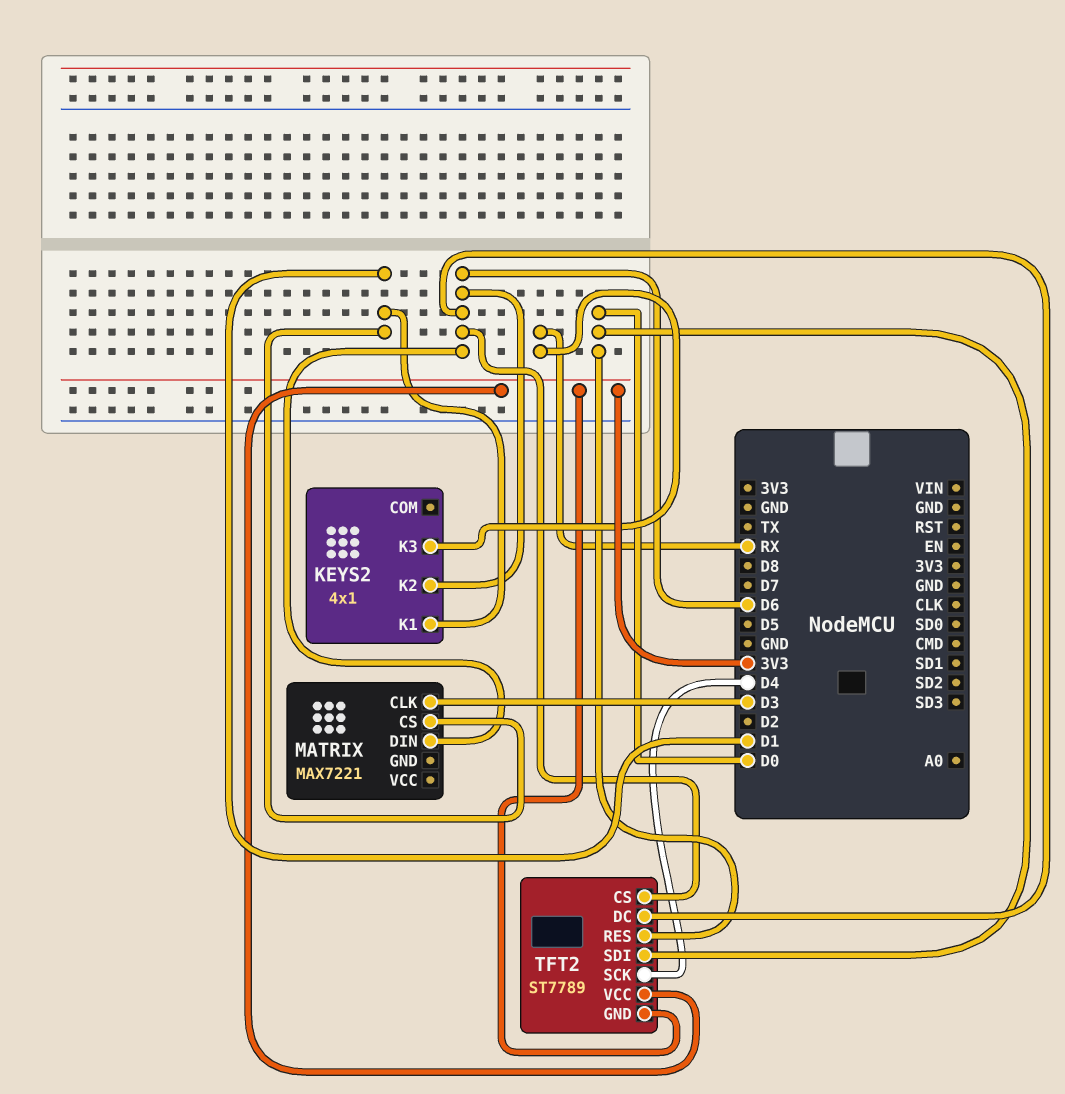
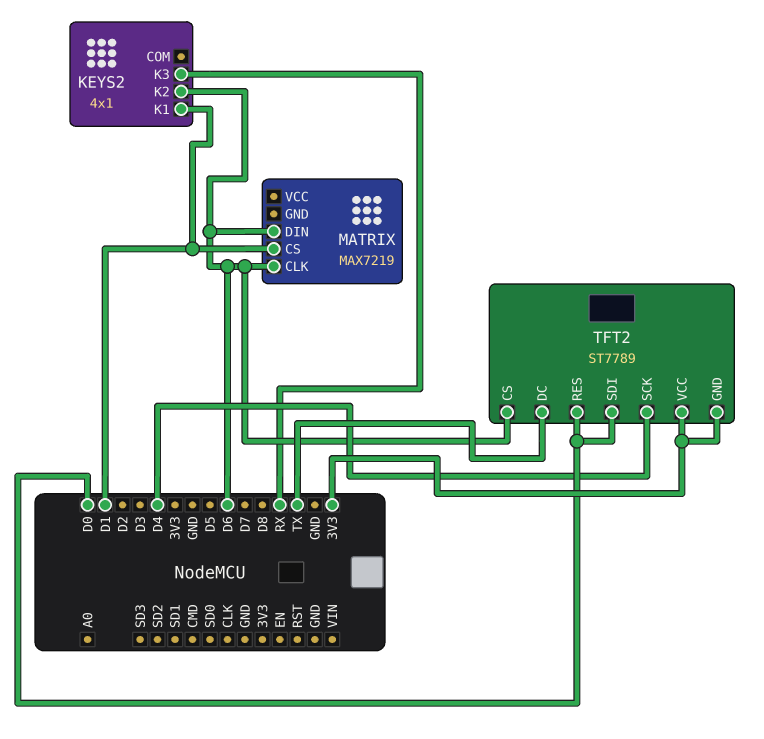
MATRIX: MAX7221 -> MAX7219
MATRIX pin CLK: D3 -> D6
TFT2 pin DC: D6 -> TX

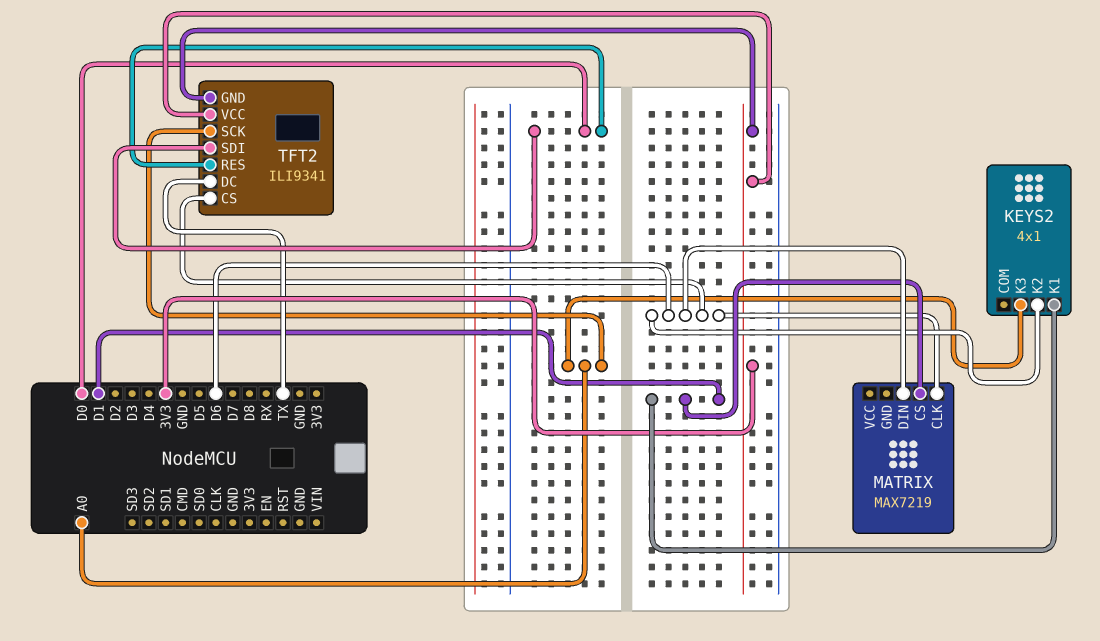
KEYS2 pin K3: RX -> A0
TFT2: ST7789 -> ILI9341
TFT2 pin SCK: D4 -> A0

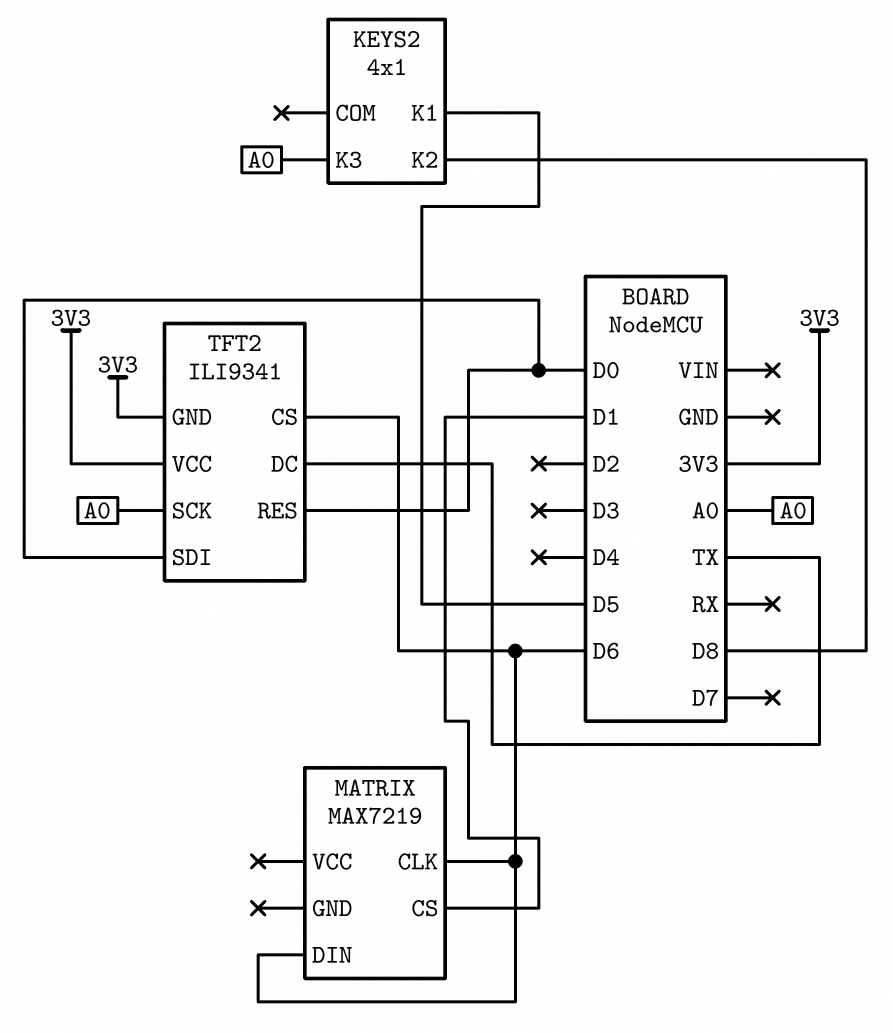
KEYS2 pin K1: D1 -> D5
KEYS2 pin K2: D6 -> D8

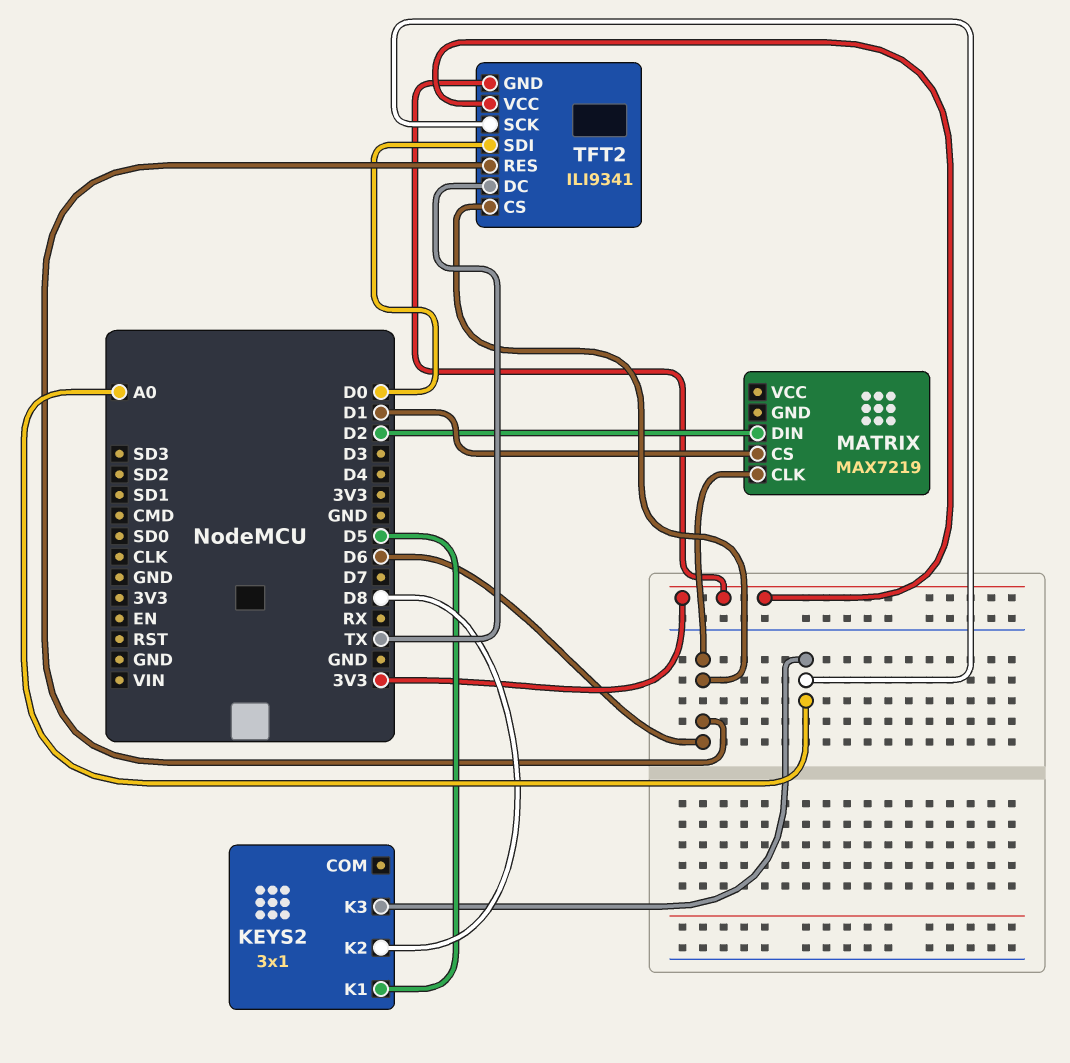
KEYS2: 4x1 -> 3x1
MATRIX pin DIN: D6 -> D2
TFT2 pin RES: D0 -> D6

